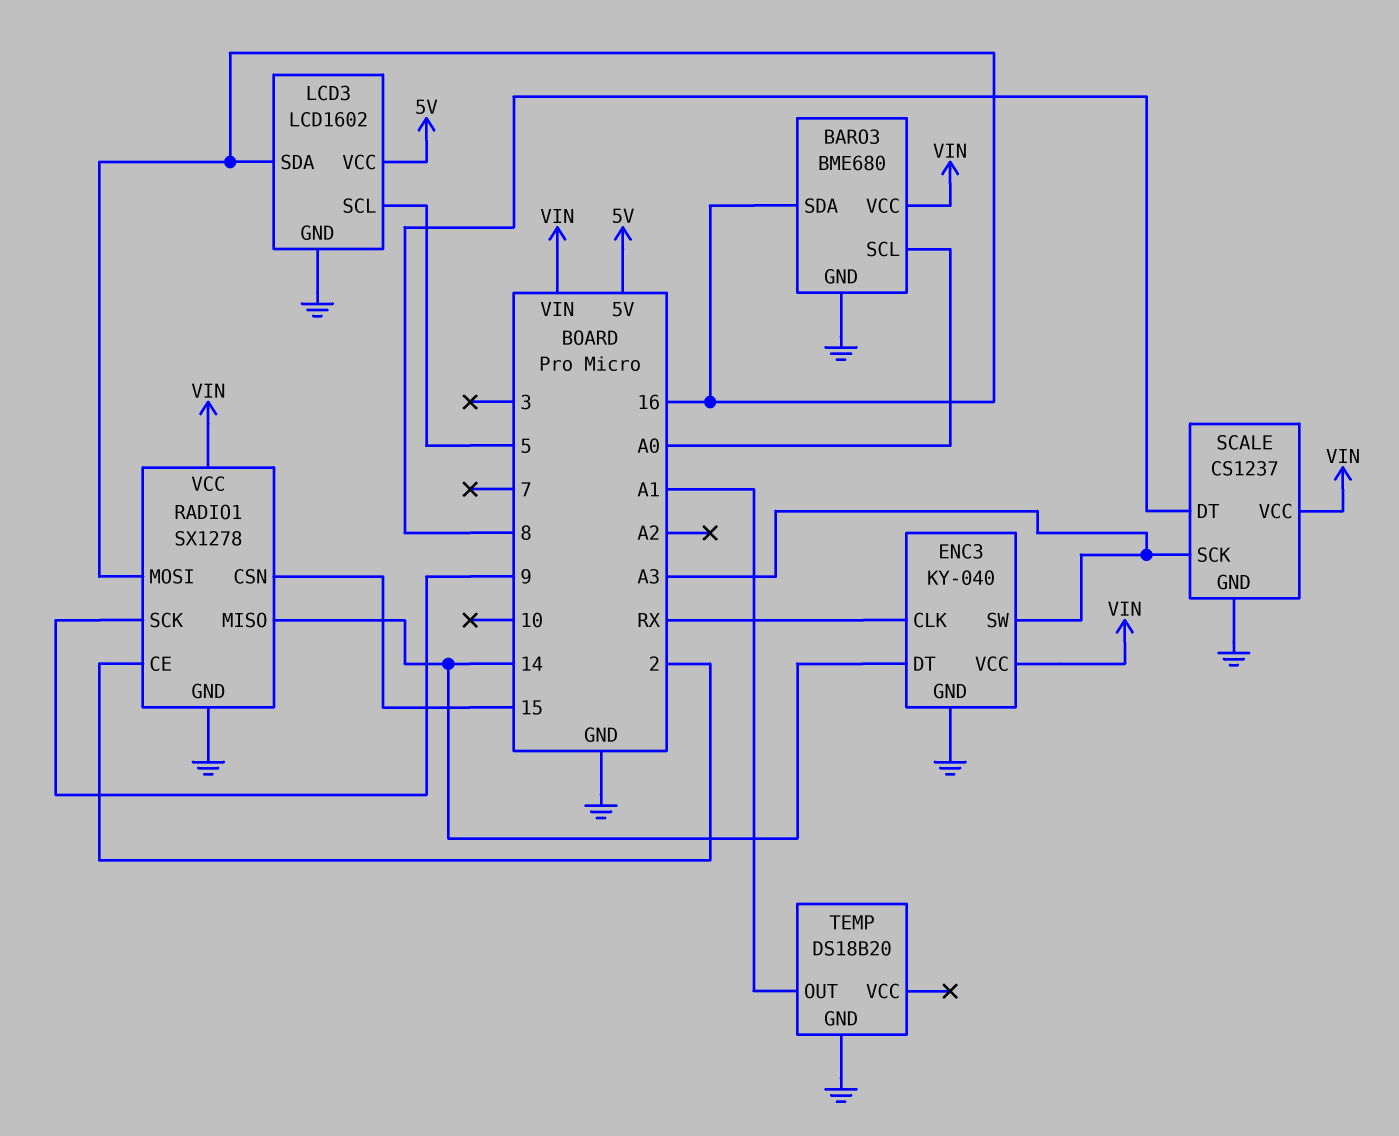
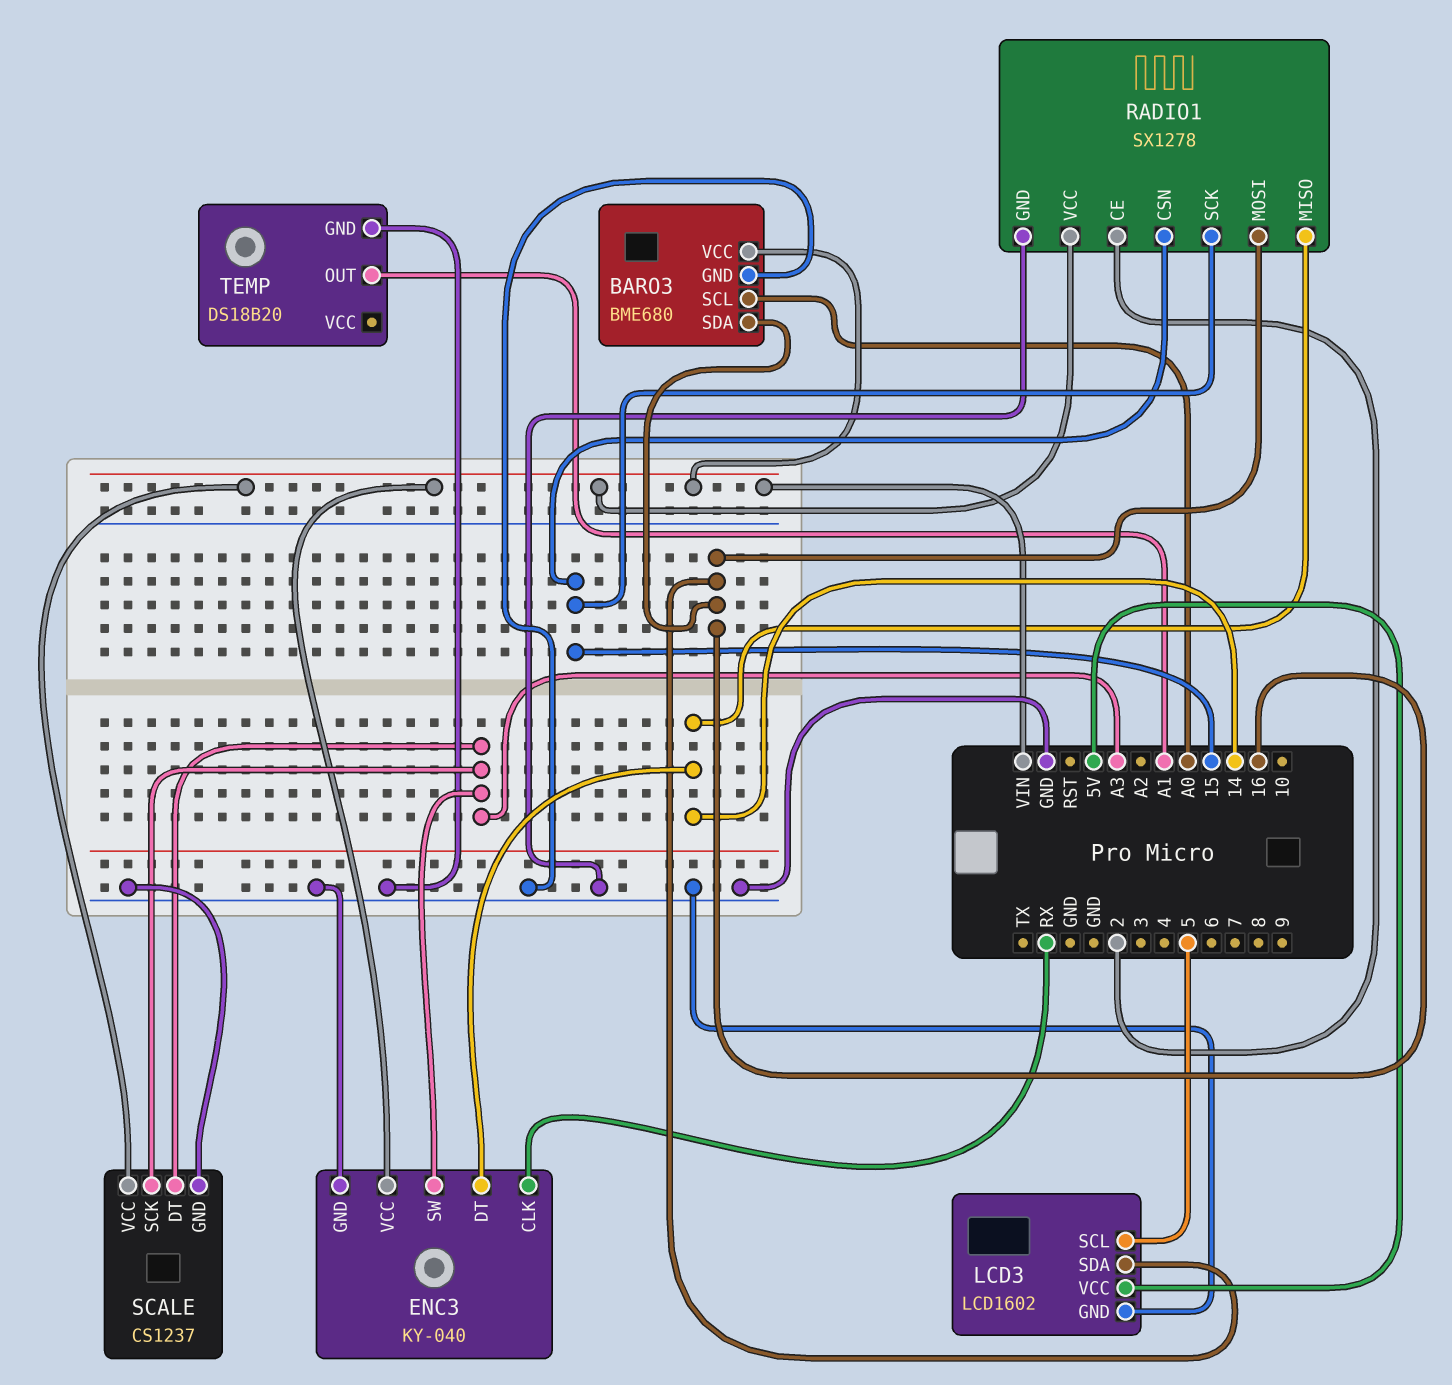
RADIO1 pin SCK: 9 -> 15
SCALE pin DT: 8 -> A3

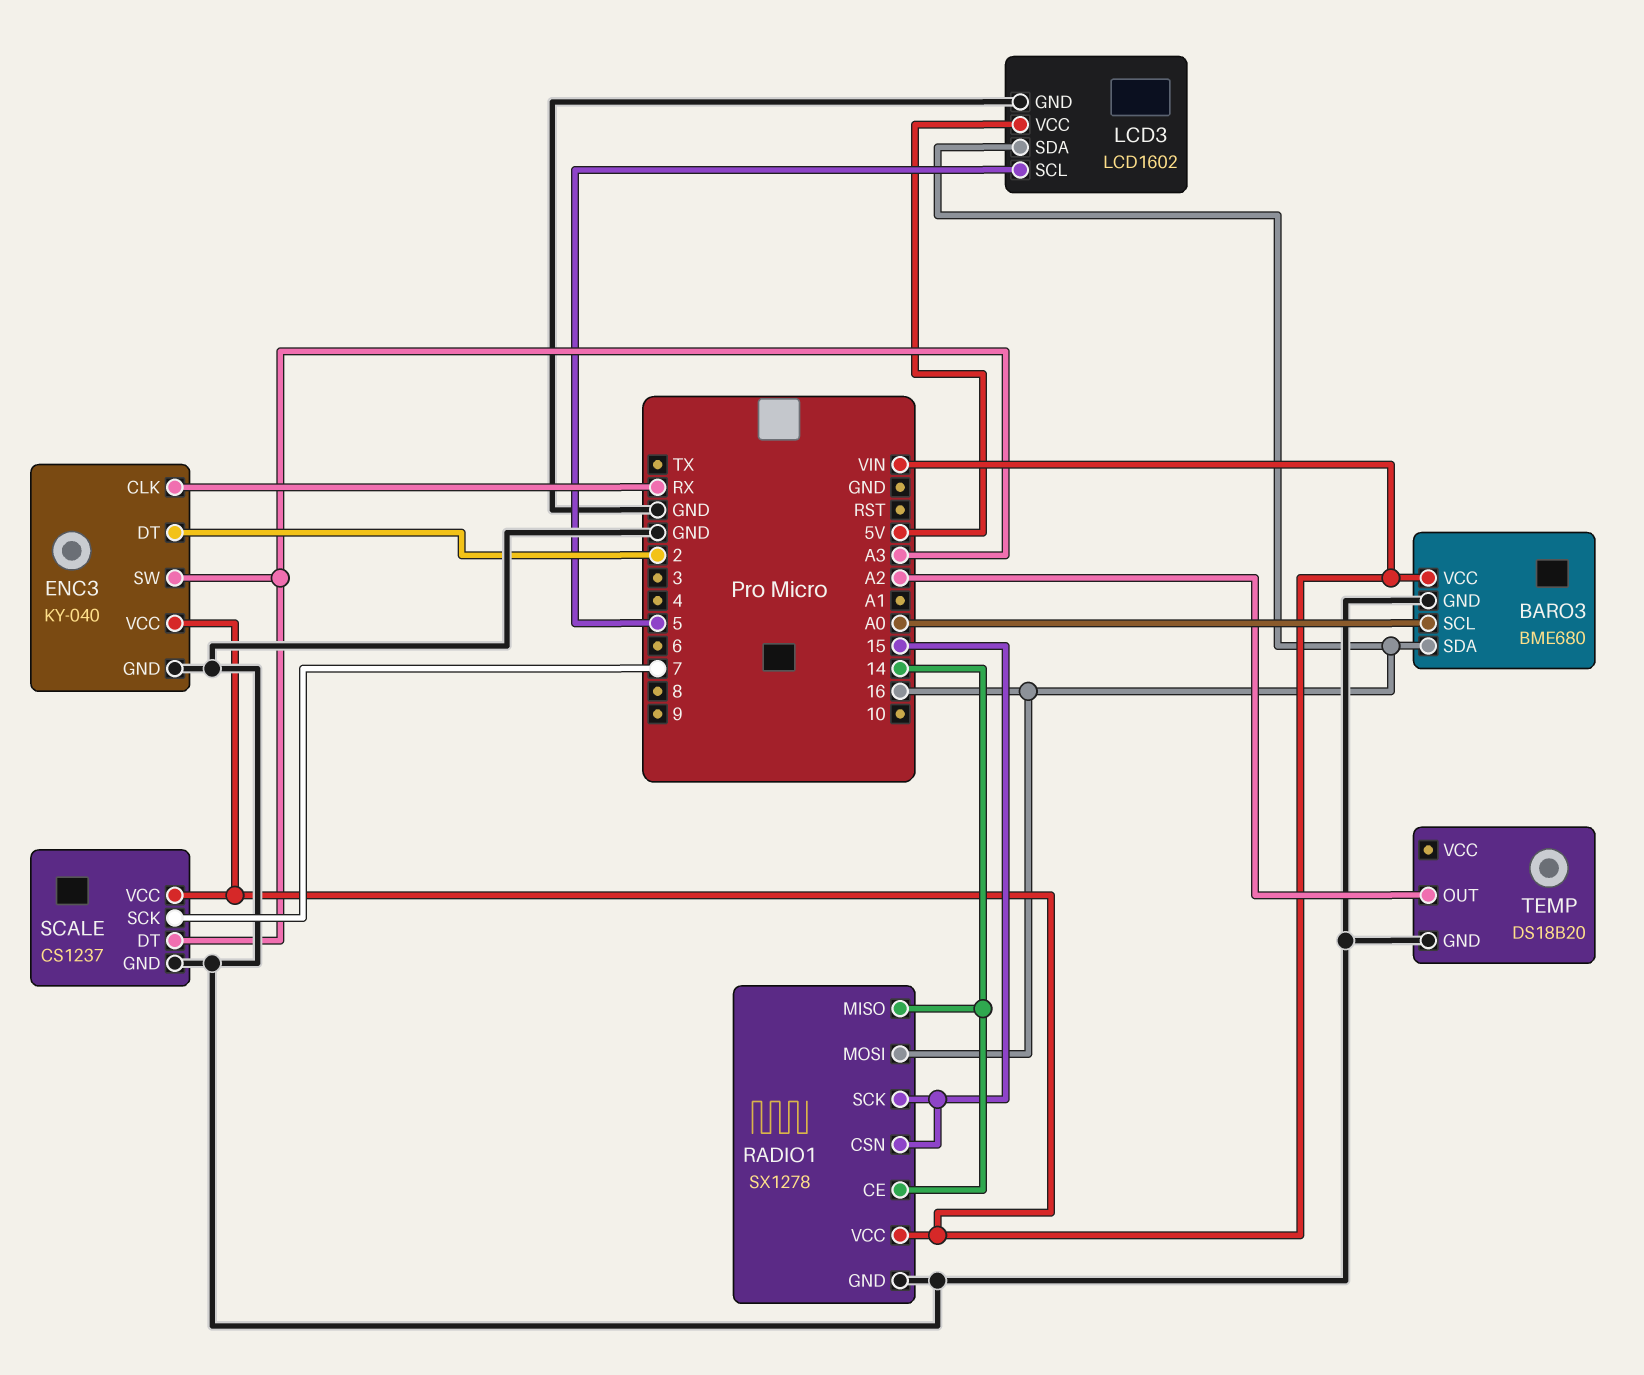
ENC3 pin DT: 14 -> 2
RADIO1 pin CE: 2 -> 14
SCALE pin SCK: A3 -> 7
TEMP pin OUT: A1 -> A2

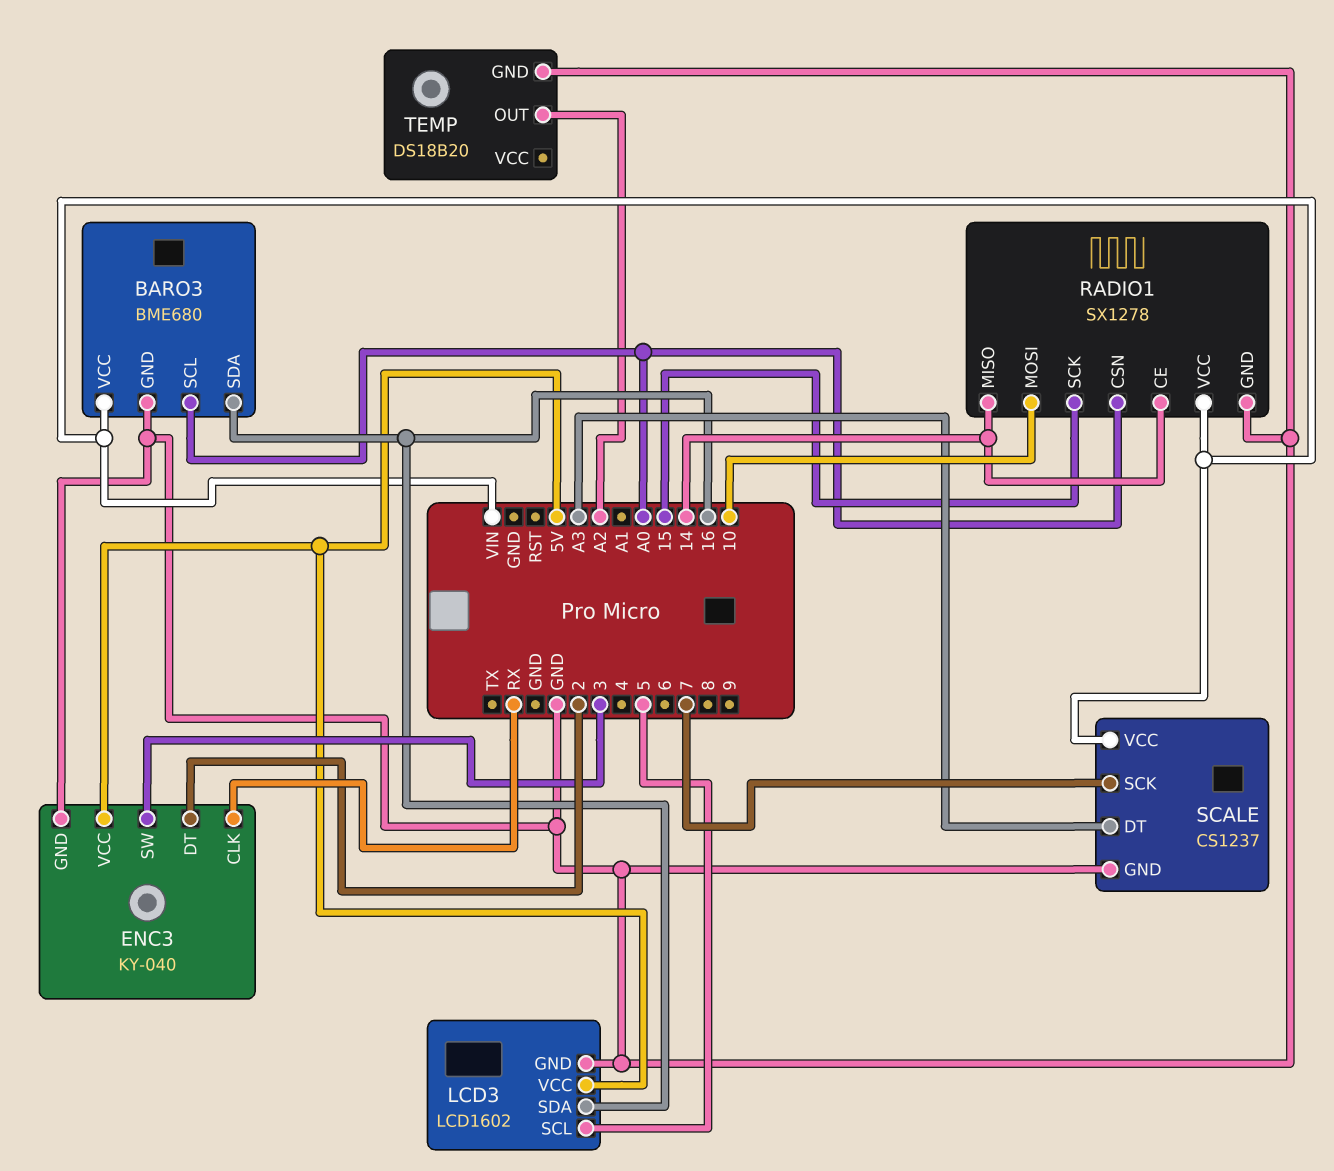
ENC3 pin SW: A3 -> 3
ENC3 pin VCC: VIN -> 5V
RADIO1 pin CSN: 15 -> A0
RADIO1 pin MOSI: 16 -> 10

